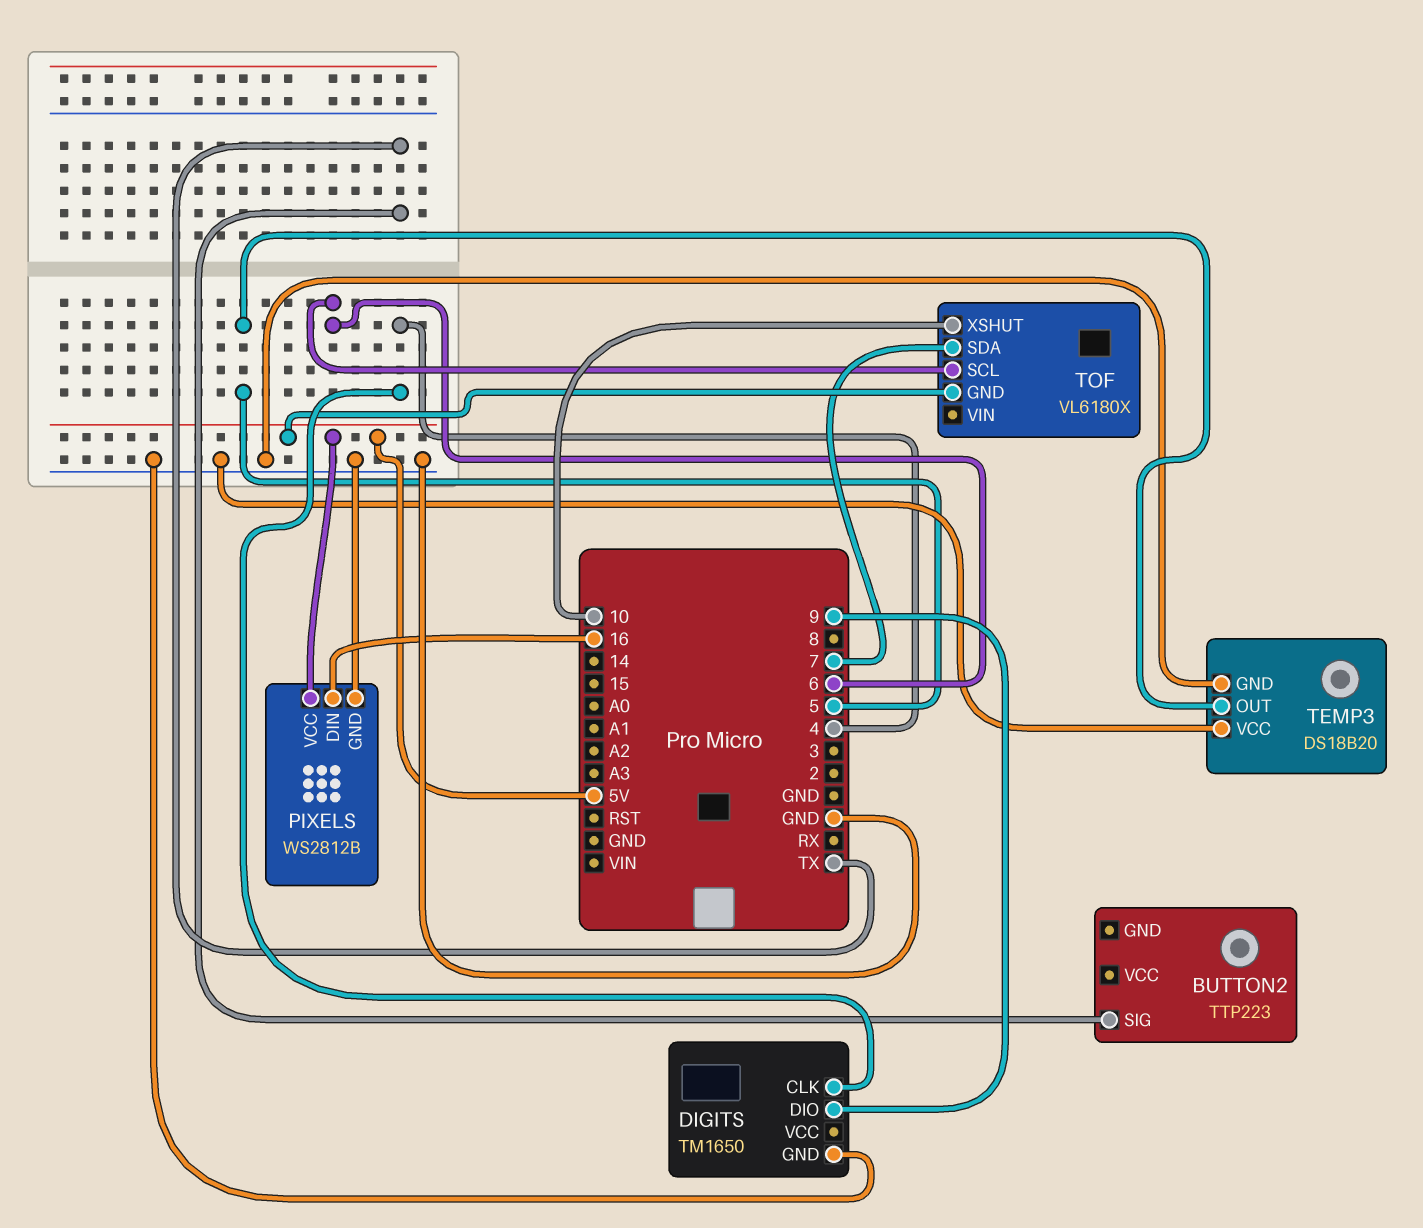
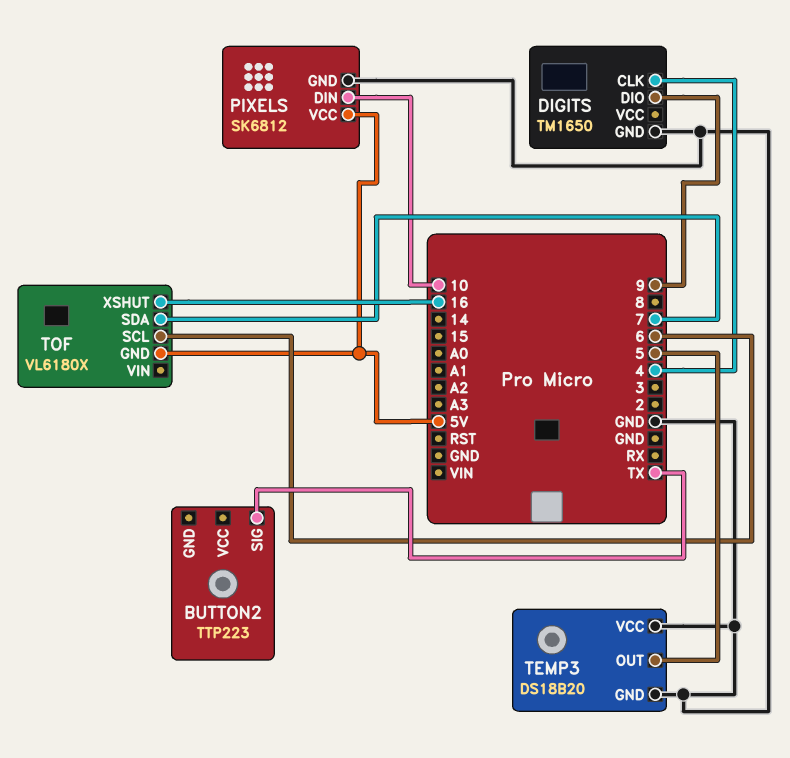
PIXELS: WS2812B -> SK6812
PIXELS pin DIN: 16 -> 10
TOF pin XSHUT: 10 -> 16

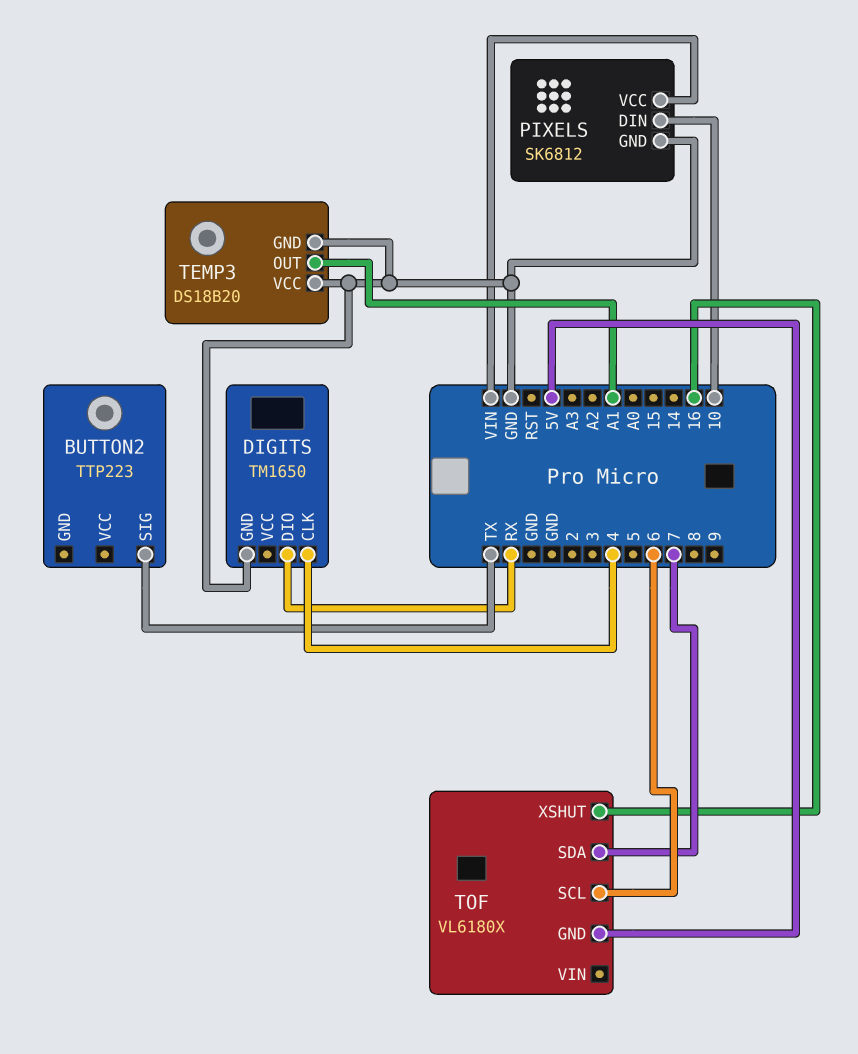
DIGITS pin DIO: 9 -> RX
PIXELS pin VCC: 5V -> VIN
TEMP3 pin OUT: 5 -> A1

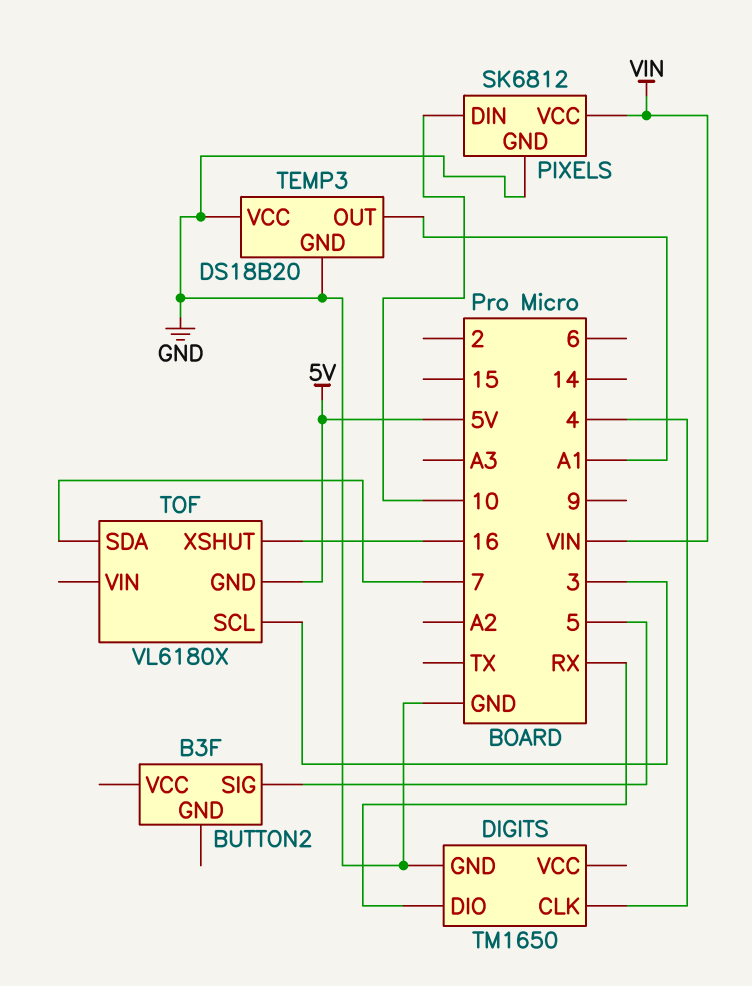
BUTTON2: TTP223 -> B3F
BUTTON2 pin SIG: TX -> 5
TOF pin SCL: 6 -> 3

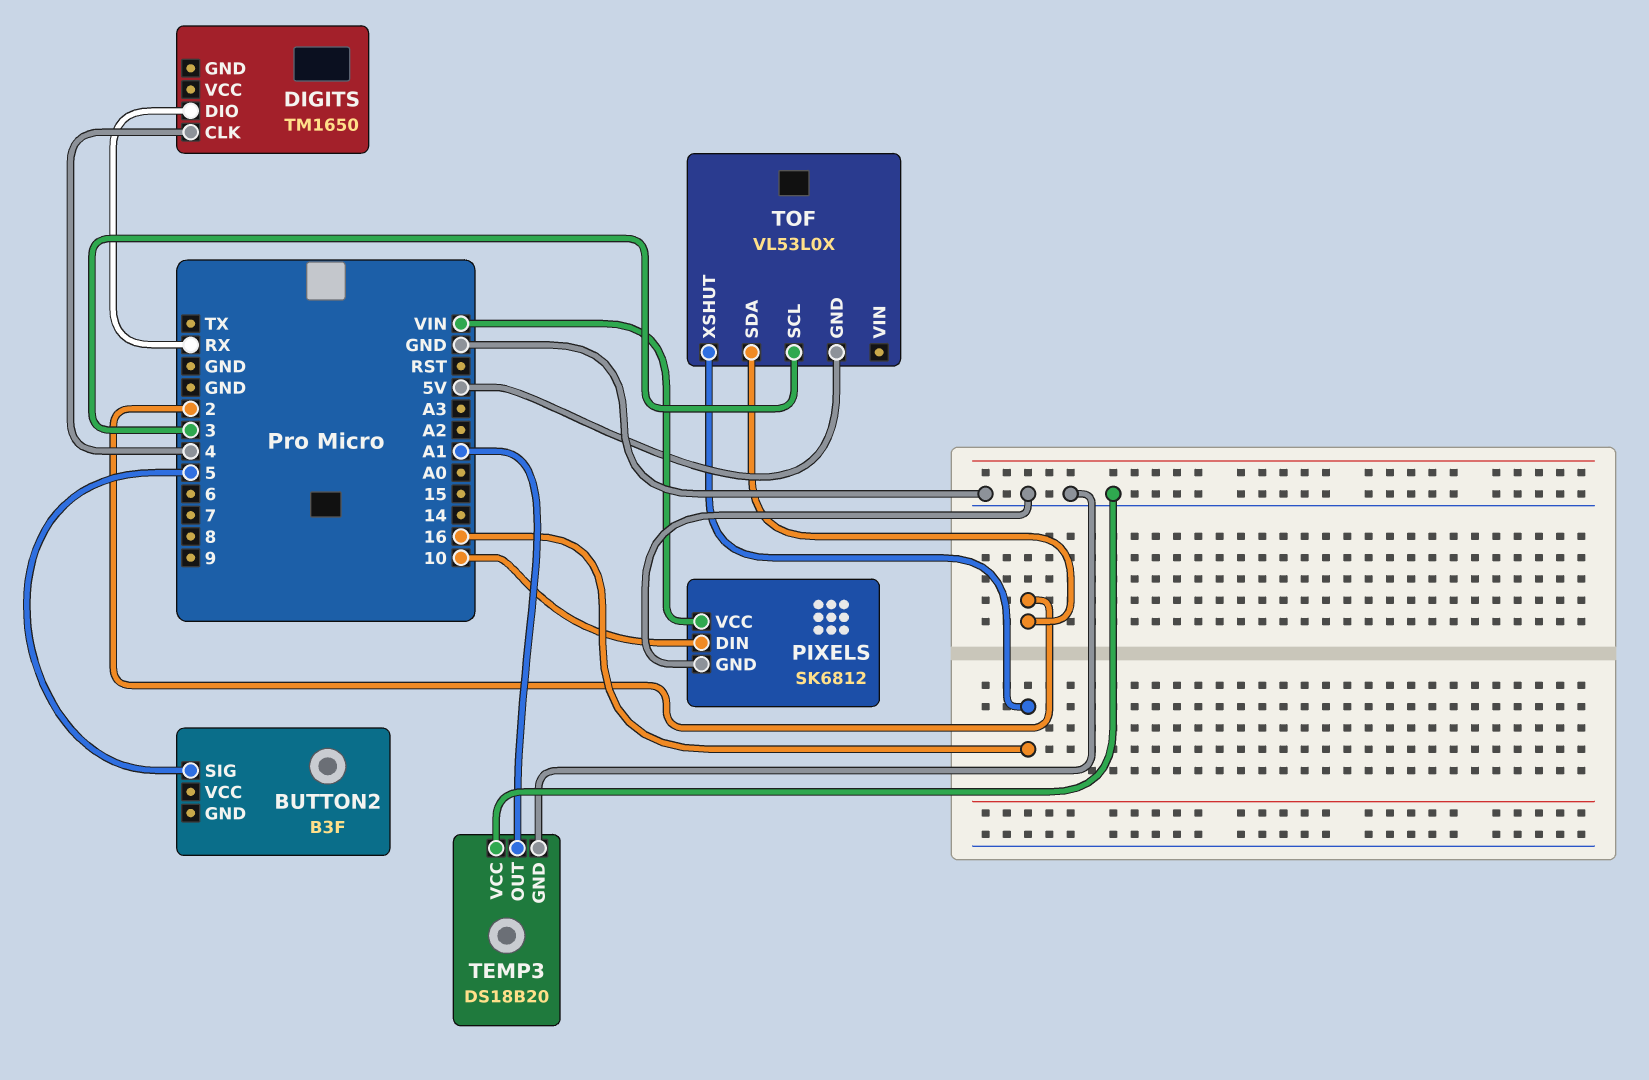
DIGITS pin GND: GND -> none
TOF: VL6180X -> VL53L0X
TOF pin SDA: 7 -> 2

